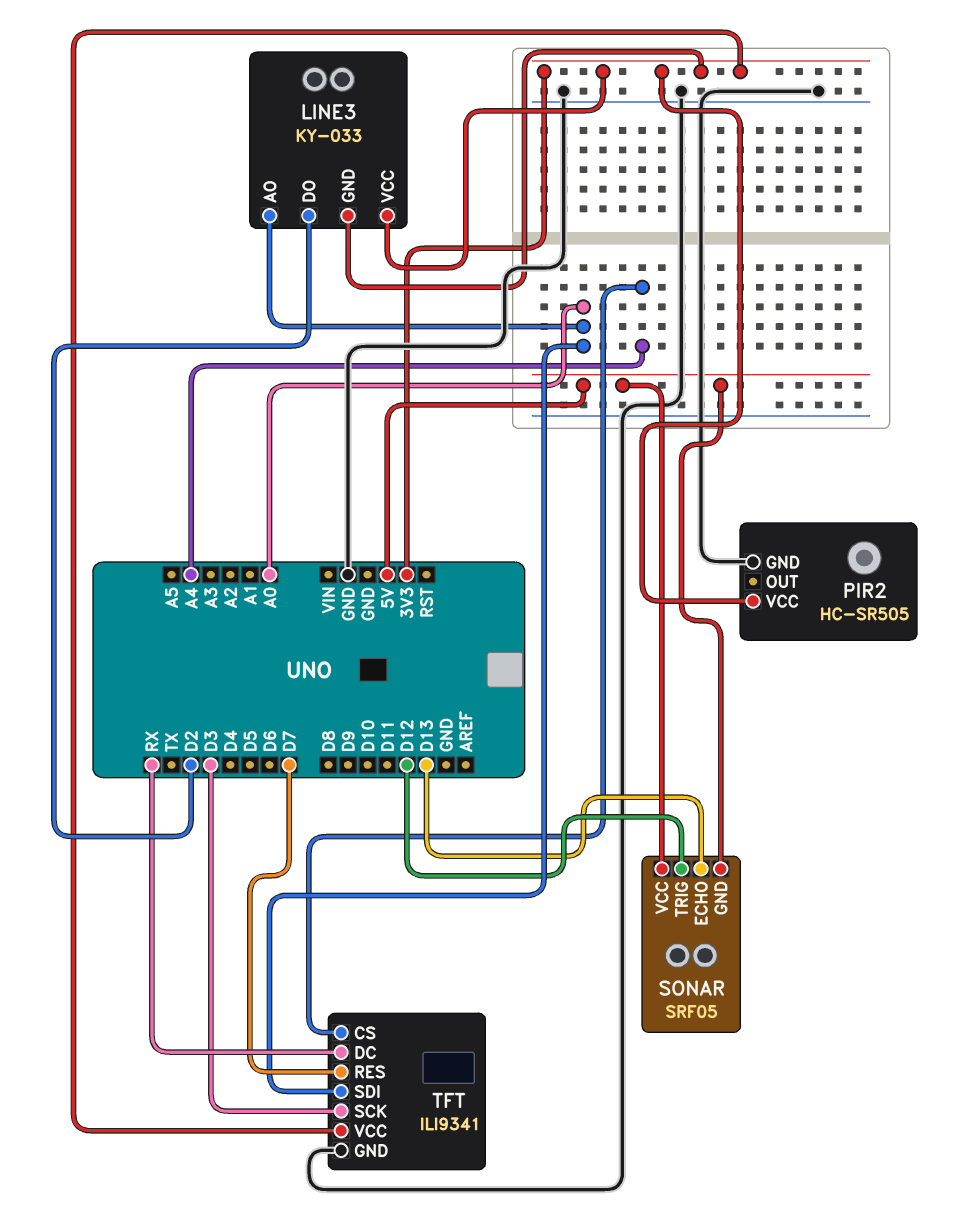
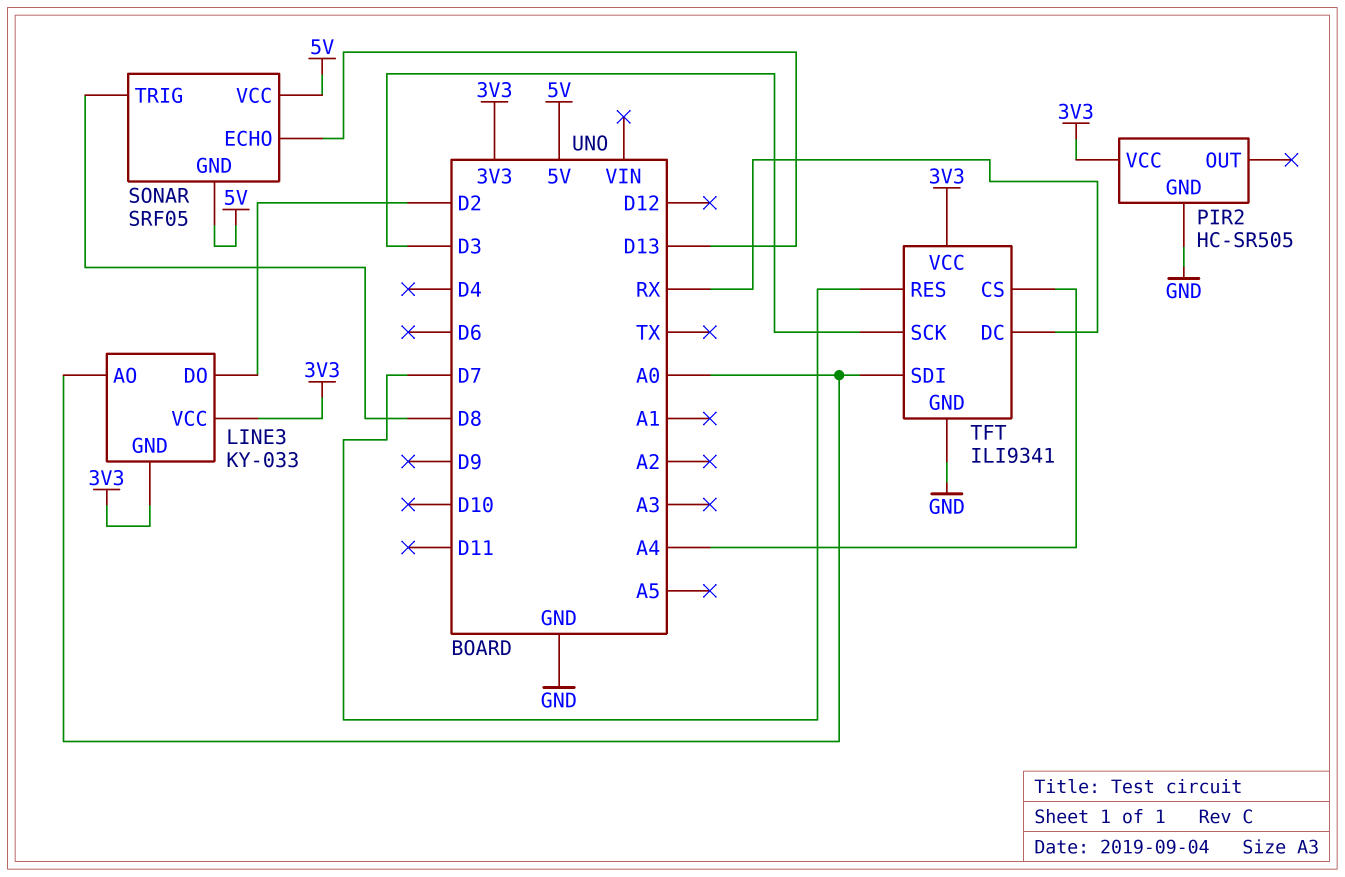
SONAR pin TRIG: D12 -> D8

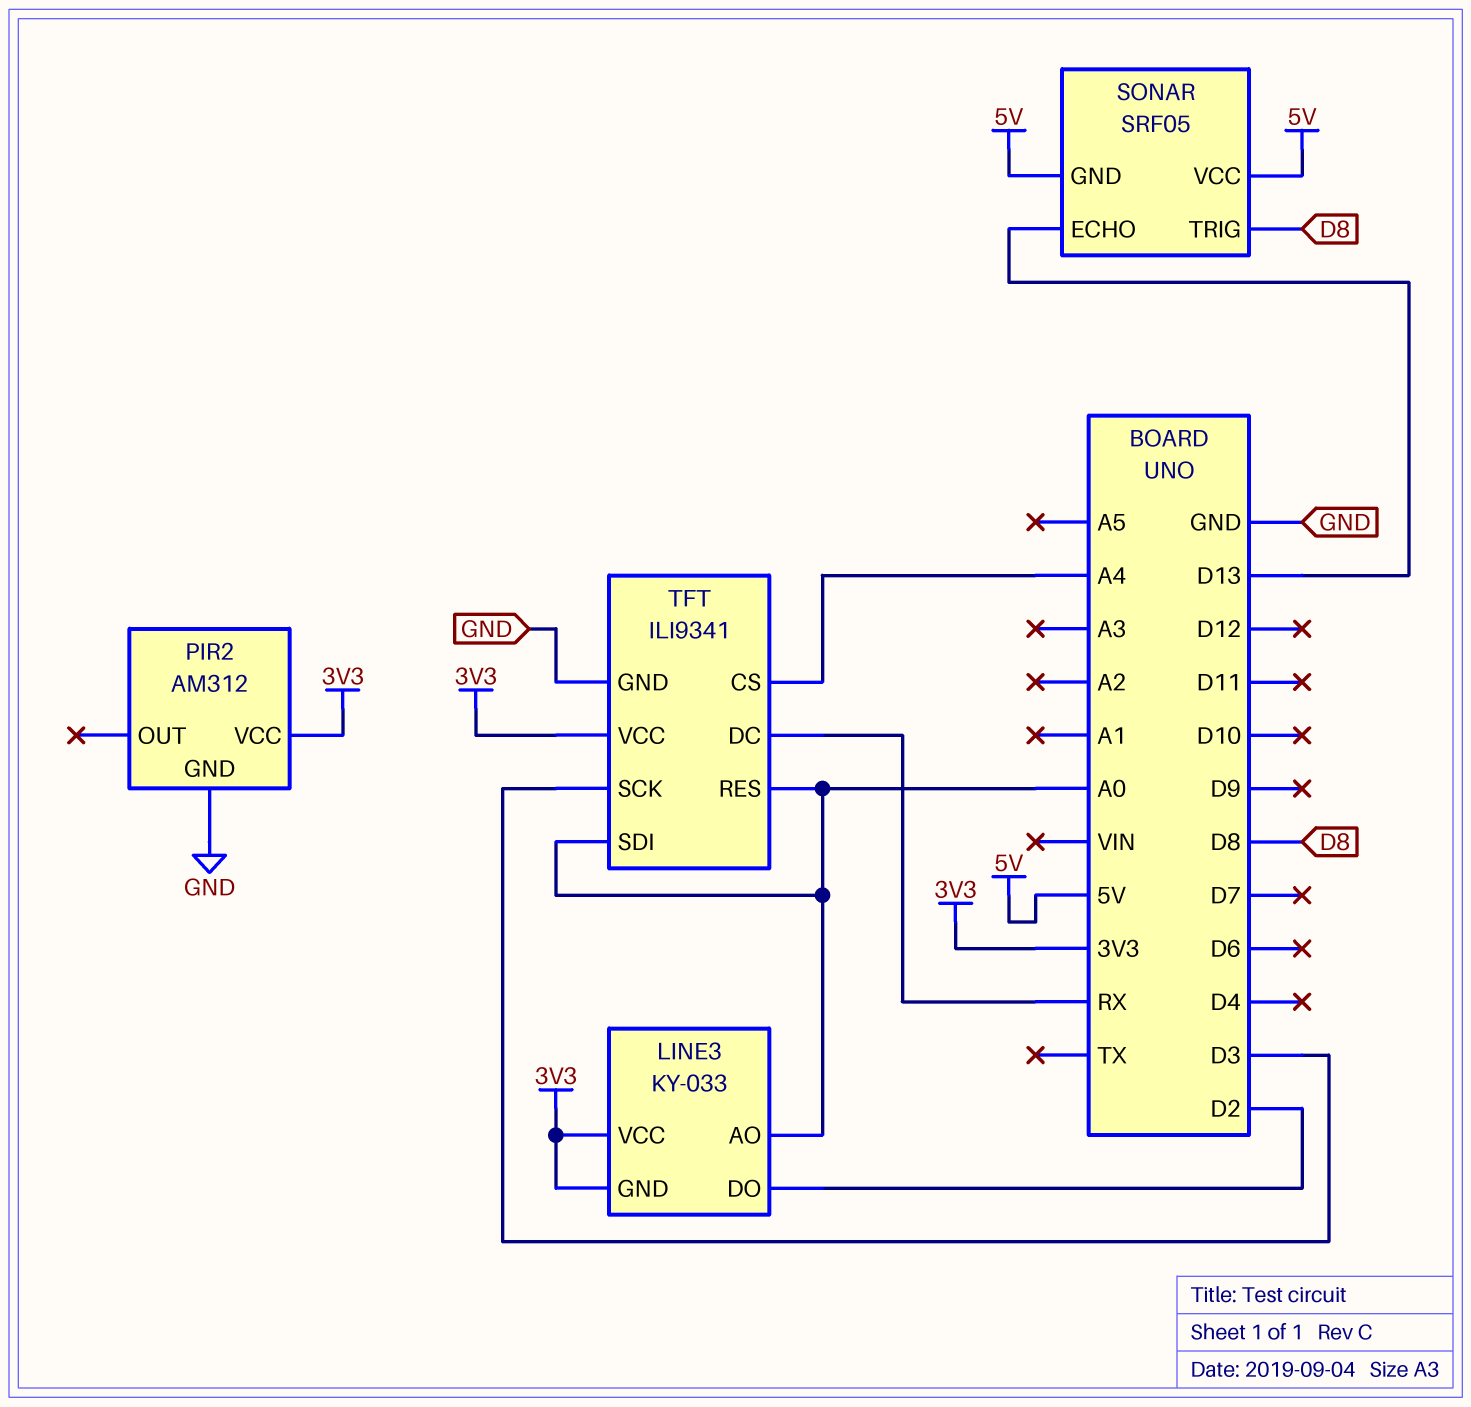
PIR2: HC-SR505 -> AM312
TFT pin RES: D7 -> A0

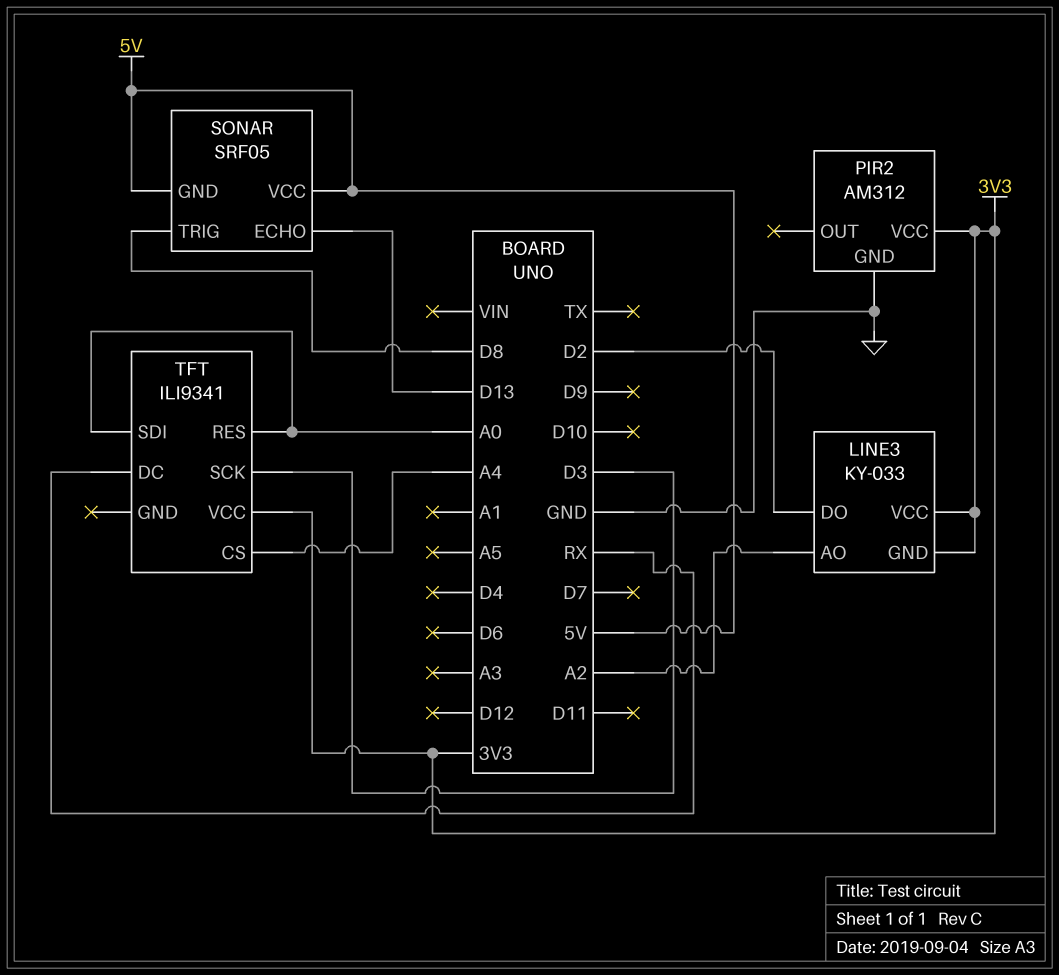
LINE3 pin AO: A0 -> A2
TFT pin GND: GND -> none

